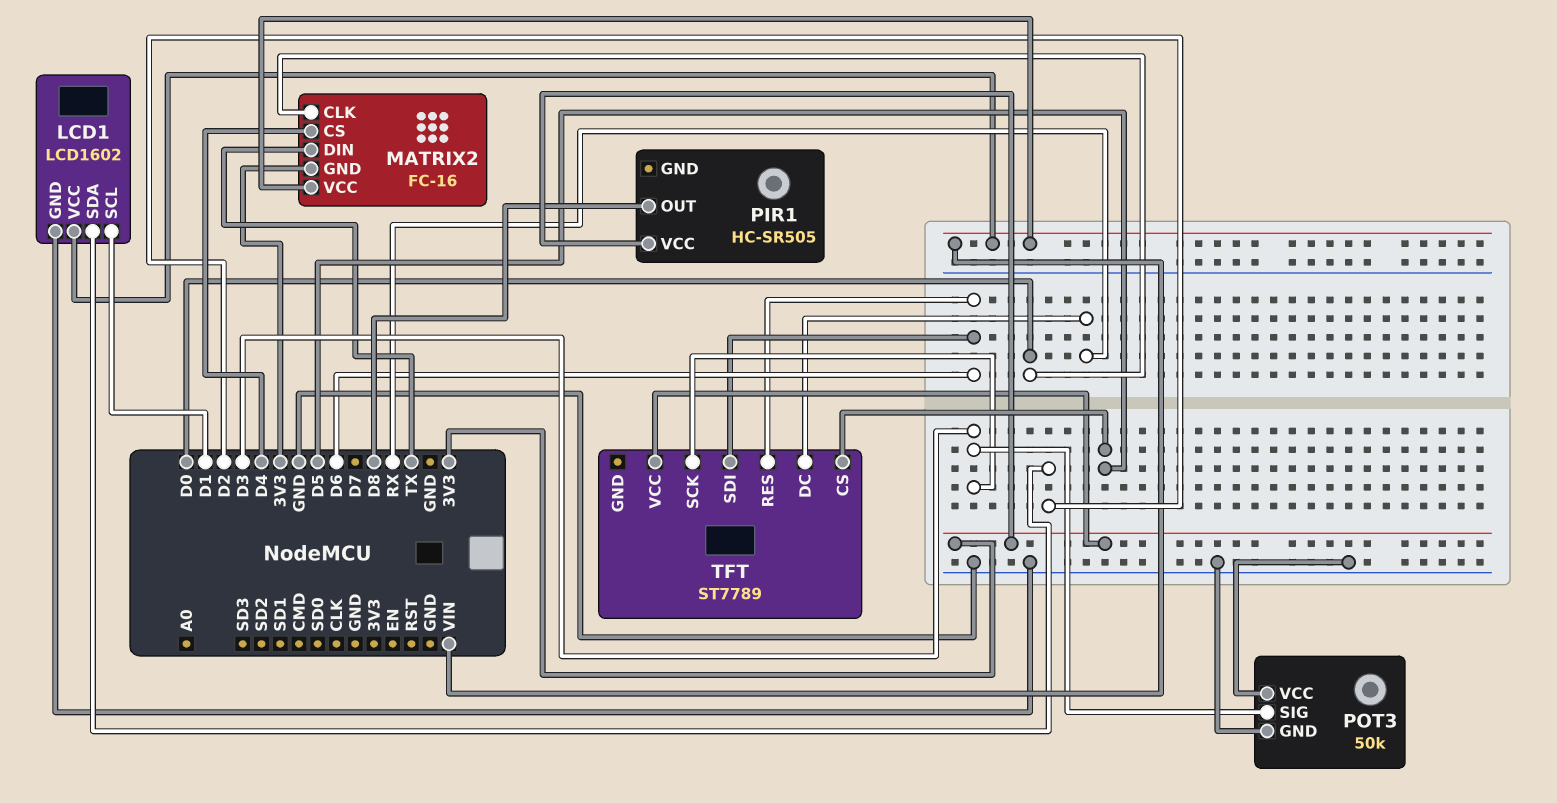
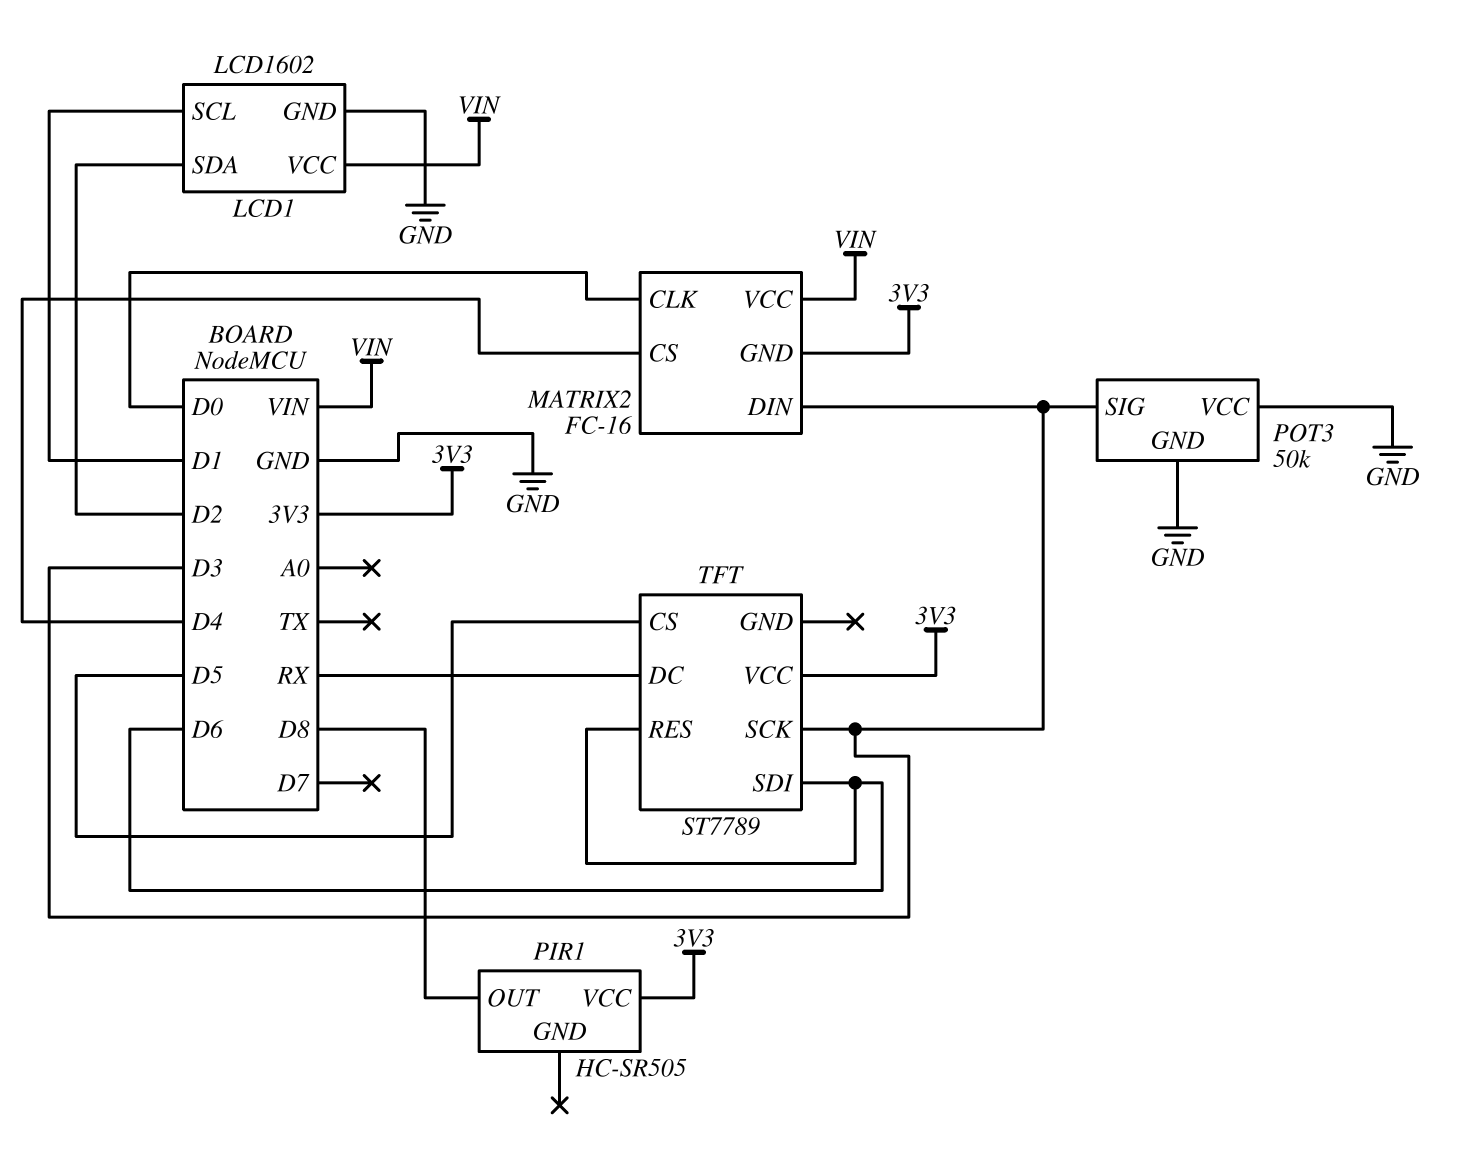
MATRIX2 pin DIN: TX -> D3

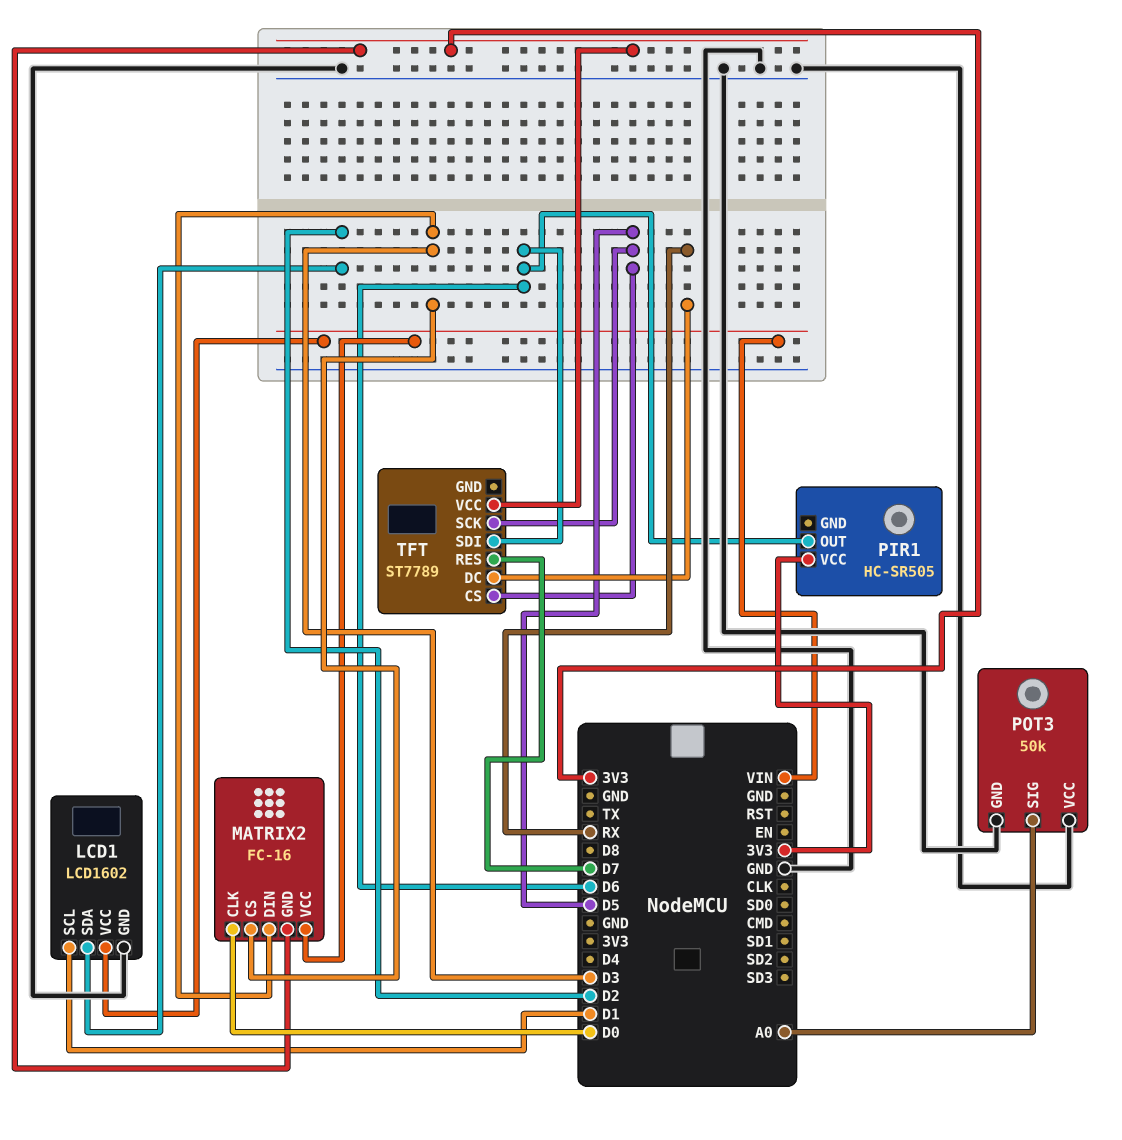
MATRIX2 pin CS: D4 -> D3
PIR1 pin OUT: D8 -> D6
POT3 pin SIG: D3 -> A0
TFT pin RES: D6 -> D7
TFT pin SCK: D3 -> D5

